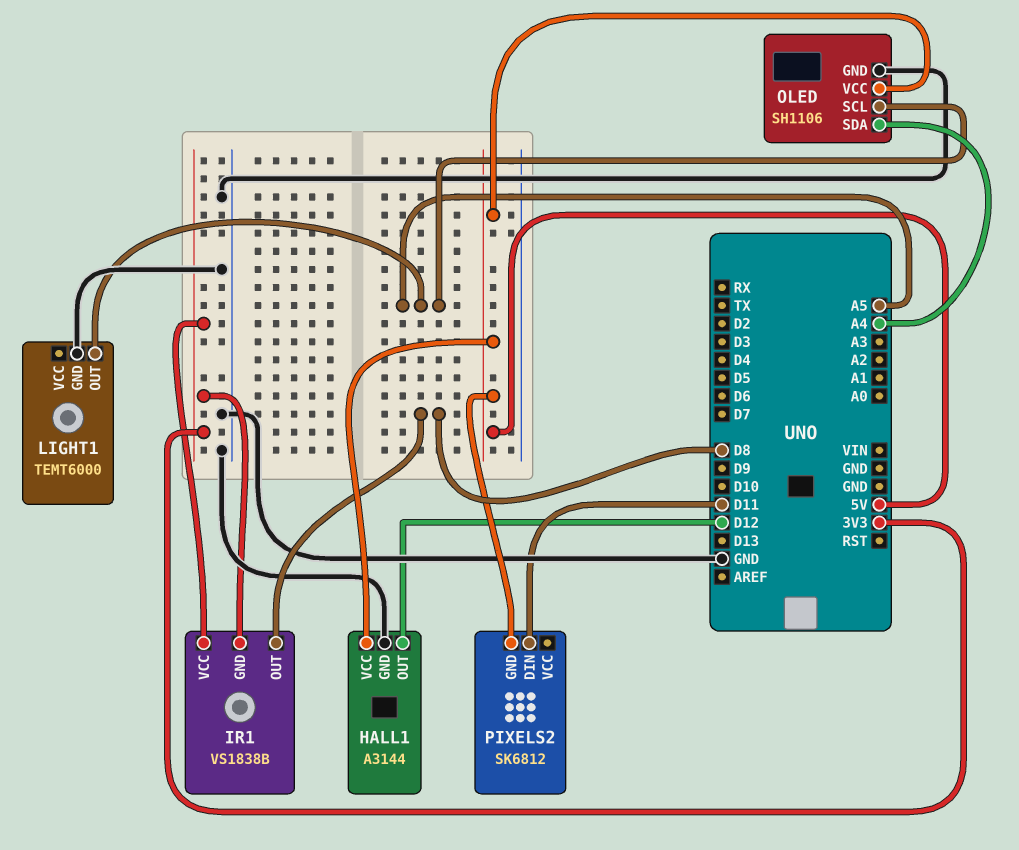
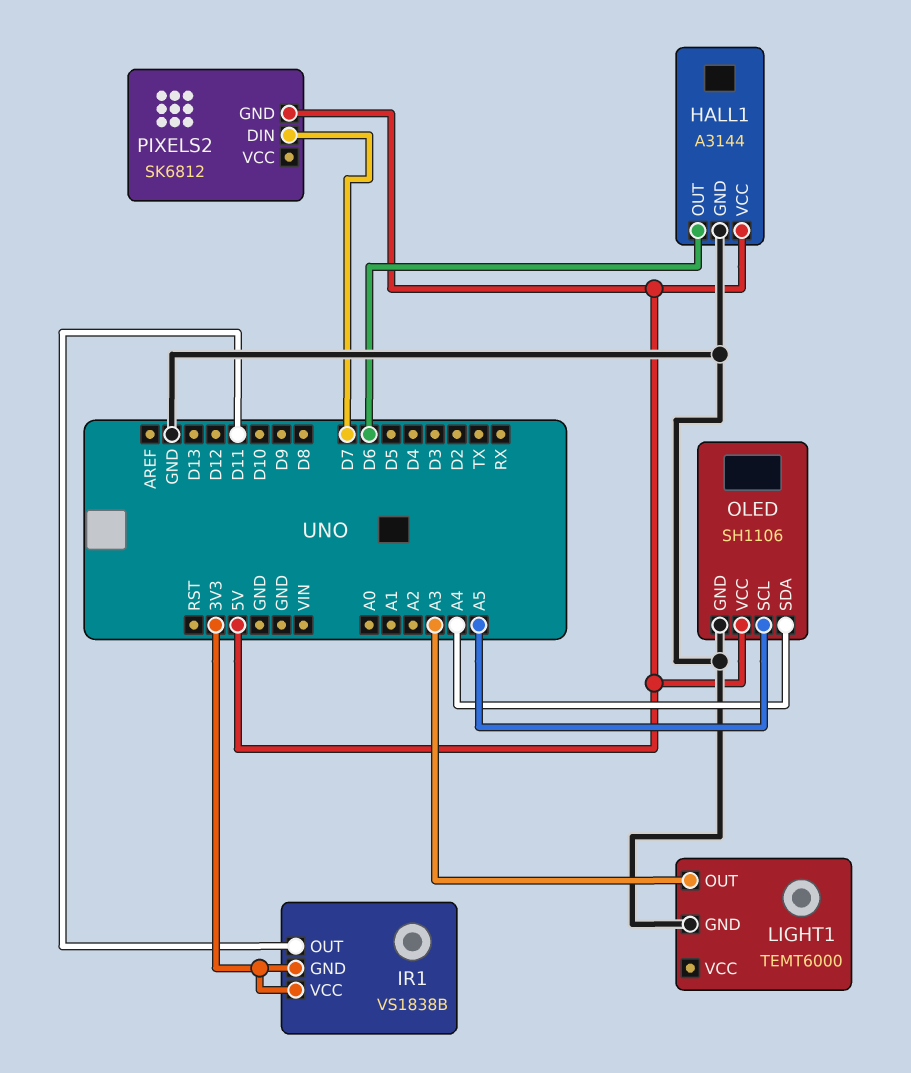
HALL1 pin OUT: D12 -> D6
IR1 pin OUT: D8 -> D11
LIGHT1 pin OUT: A5 -> A3
PIXELS2 pin DIN: D11 -> D7

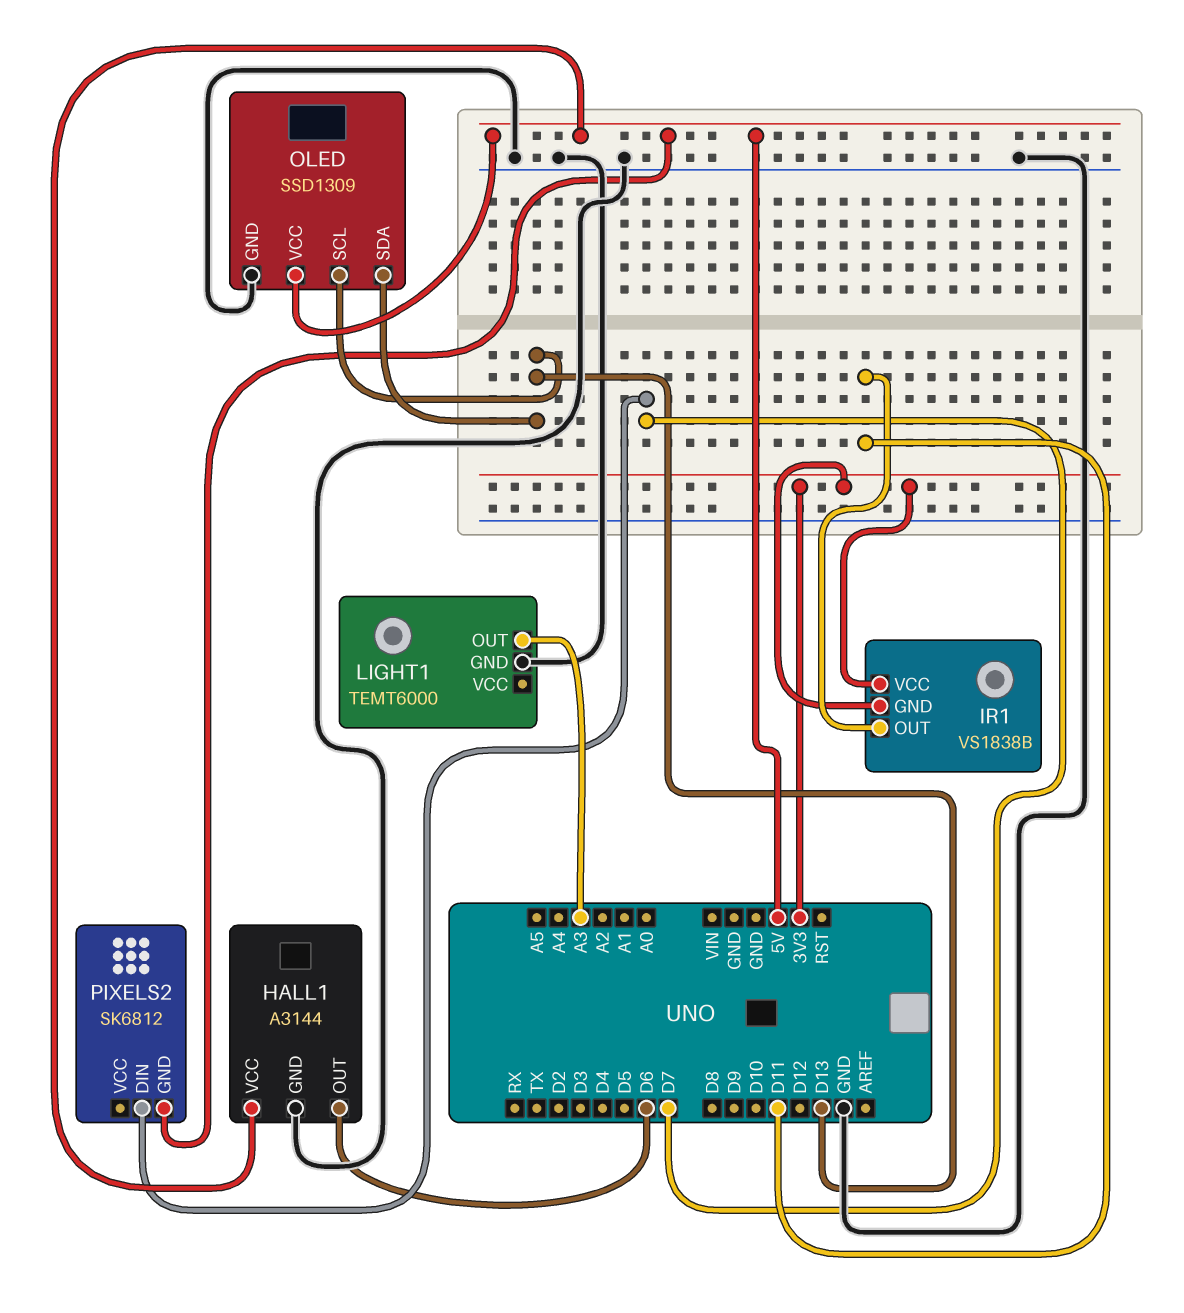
OLED: SH1106 -> SSD1309
OLED pin SCL: A5 -> D13
OLED pin SDA: A4 -> D13

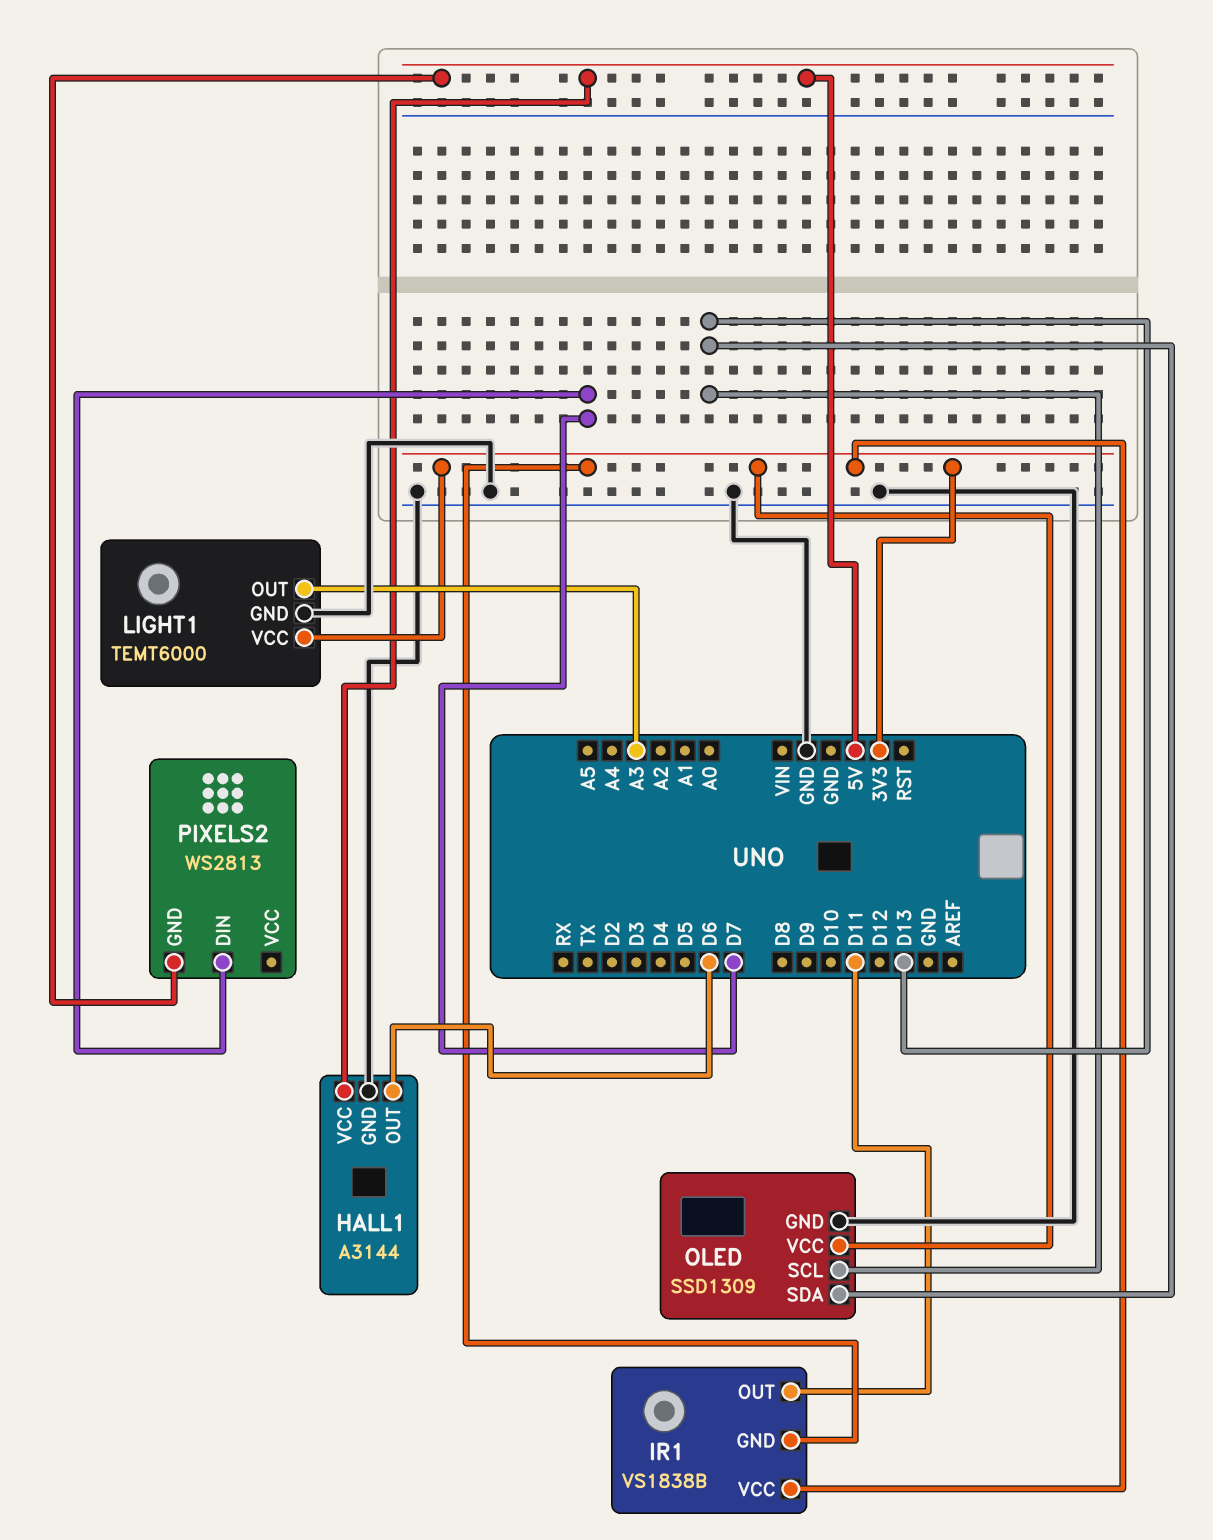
LIGHT1 pin VCC: none -> 3V3
OLED pin VCC: 5V -> 3V3
PIXELS2: SK6812 -> WS2813

